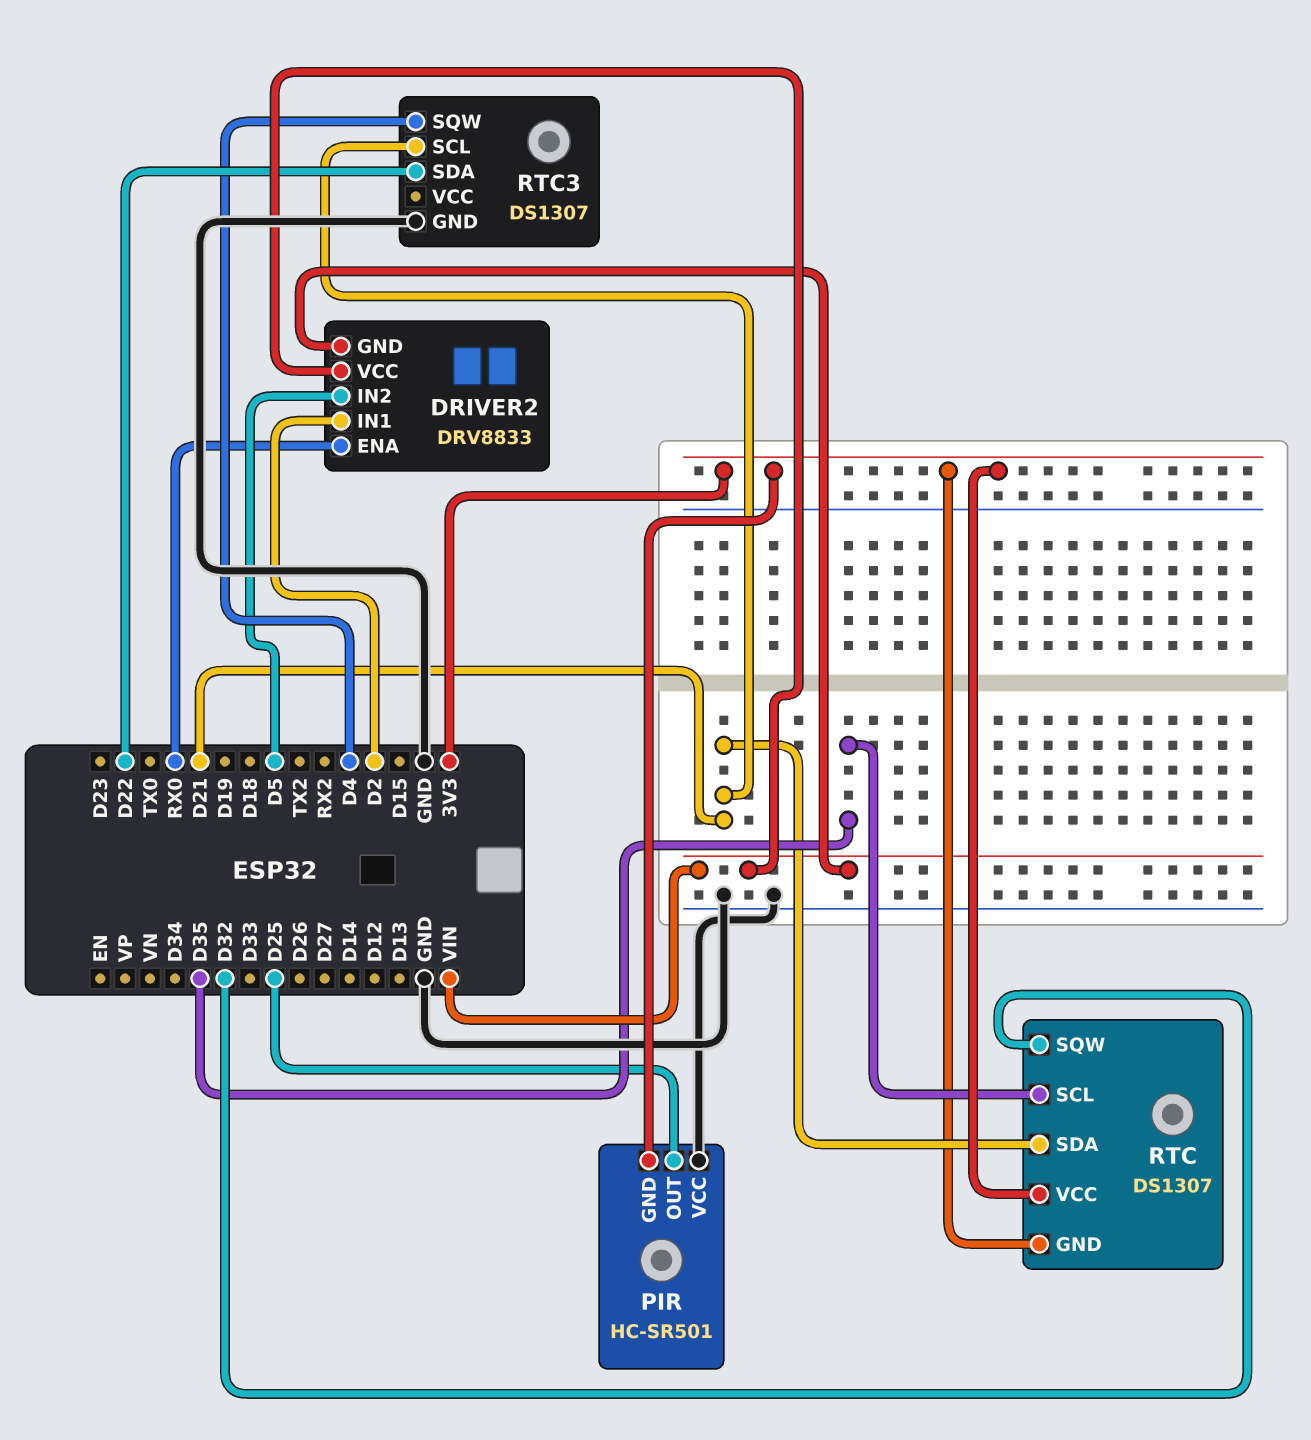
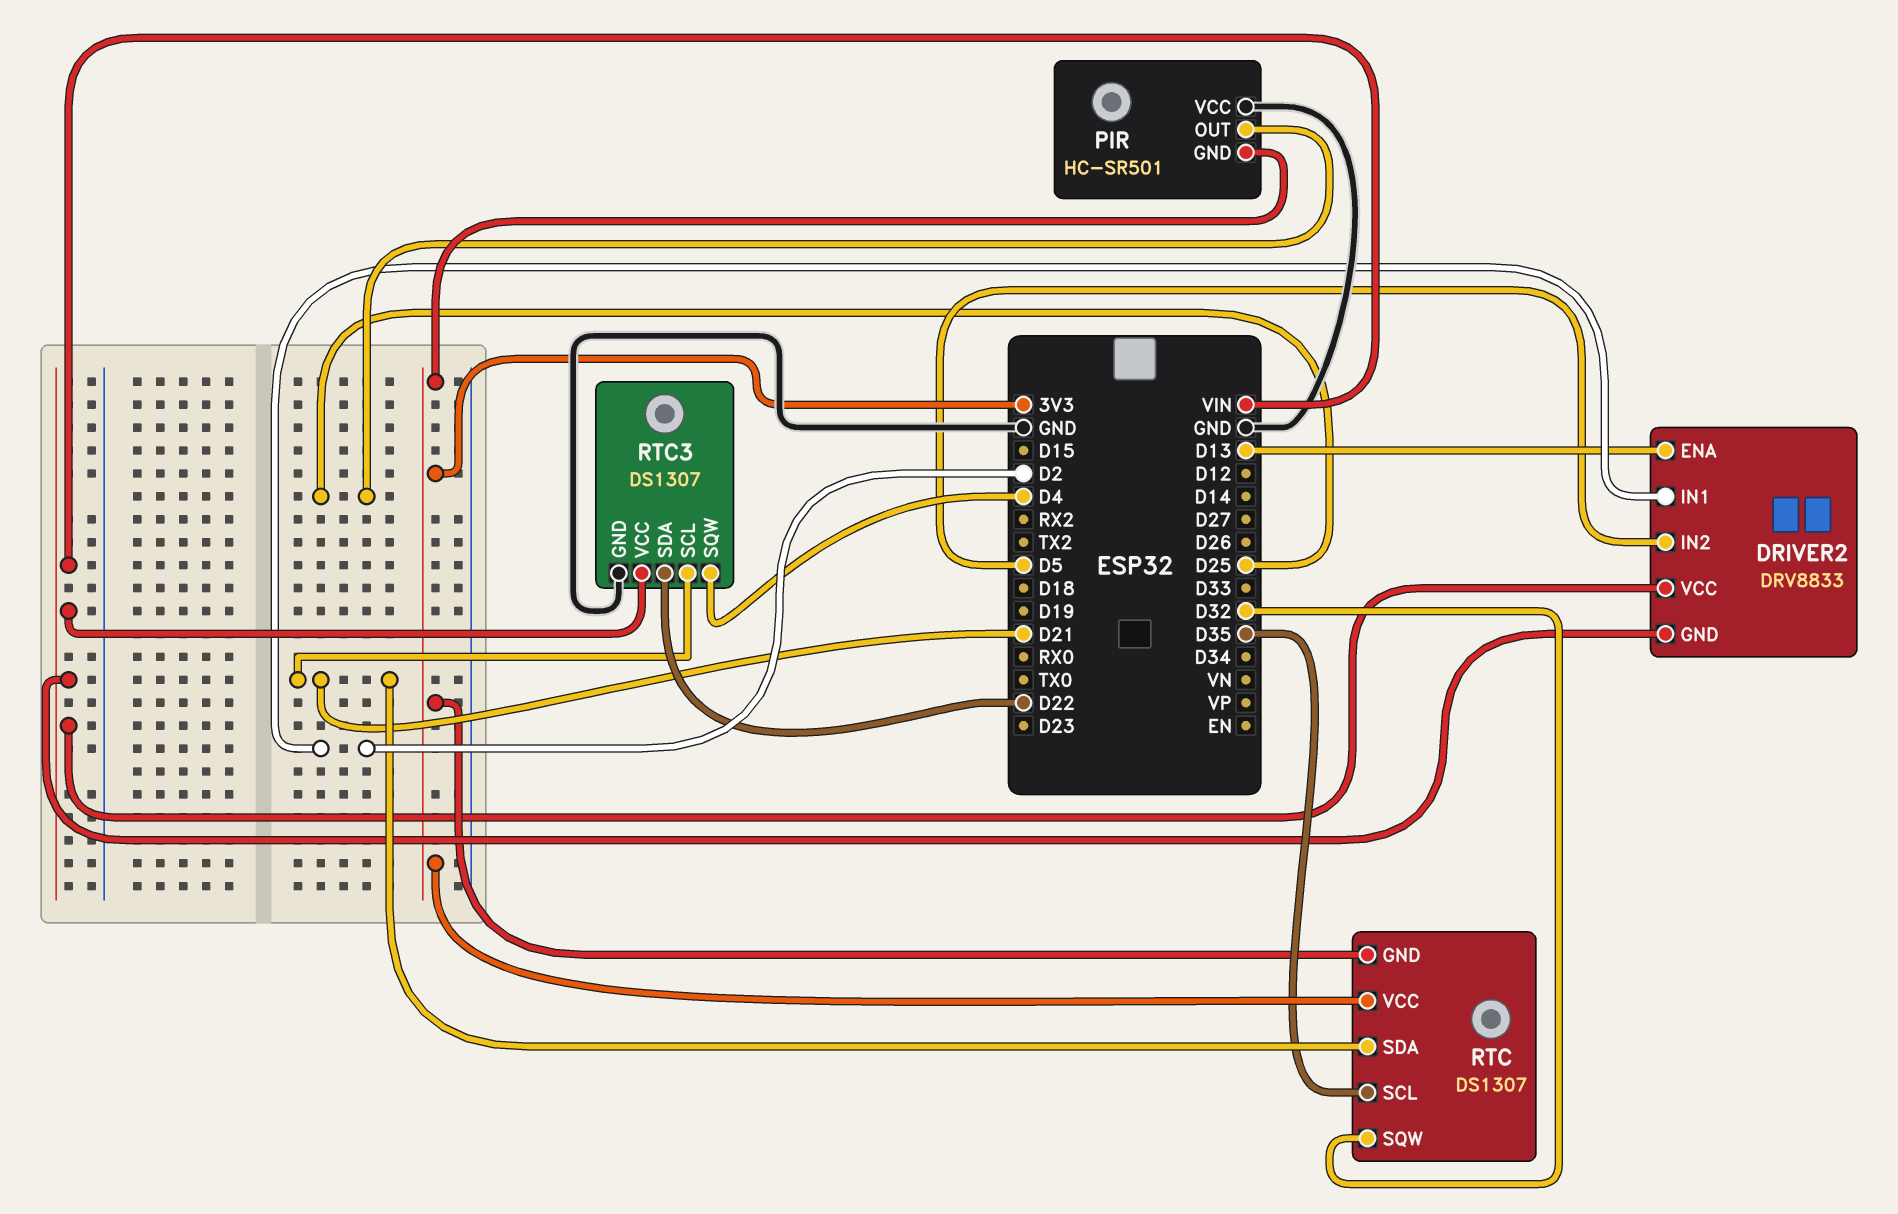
DRIVER2 pin ENA: RX0 -> D13
RTC3 pin VCC: none -> VIN

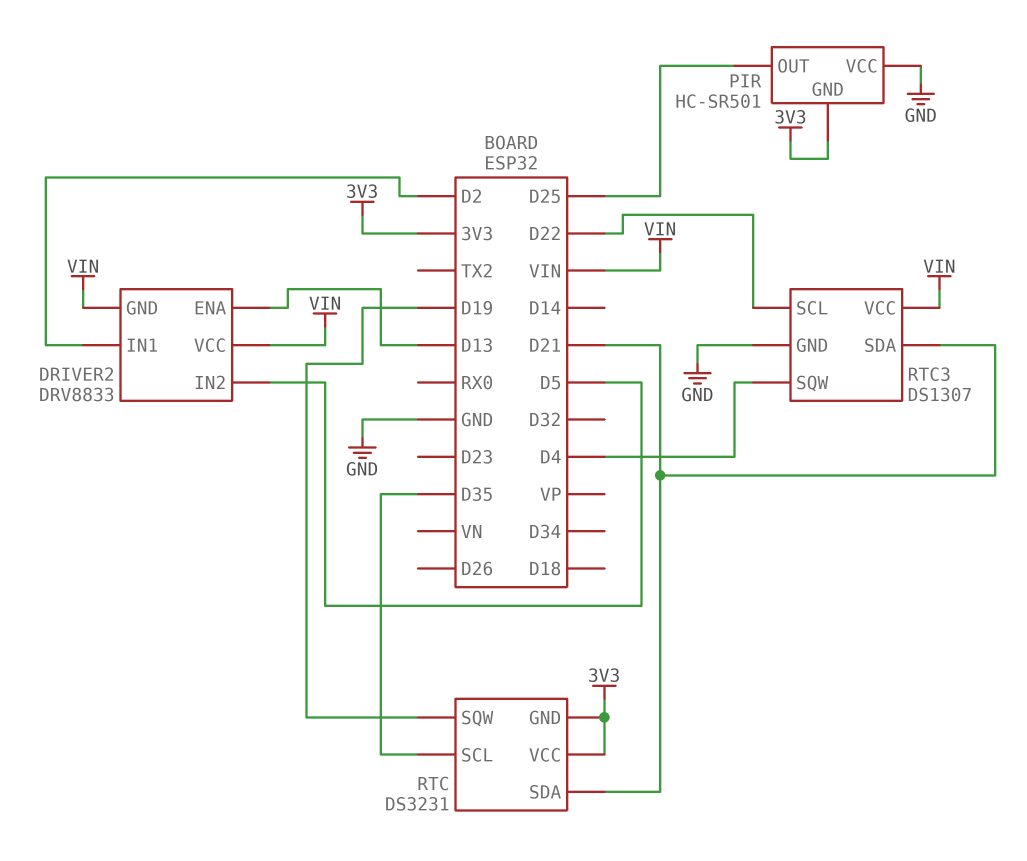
RTC: DS1307 -> DS3231
RTC pin SQW: D32 -> D19
RTC3 pin SCL: D21 -> D22
RTC3 pin SDA: D22 -> D21

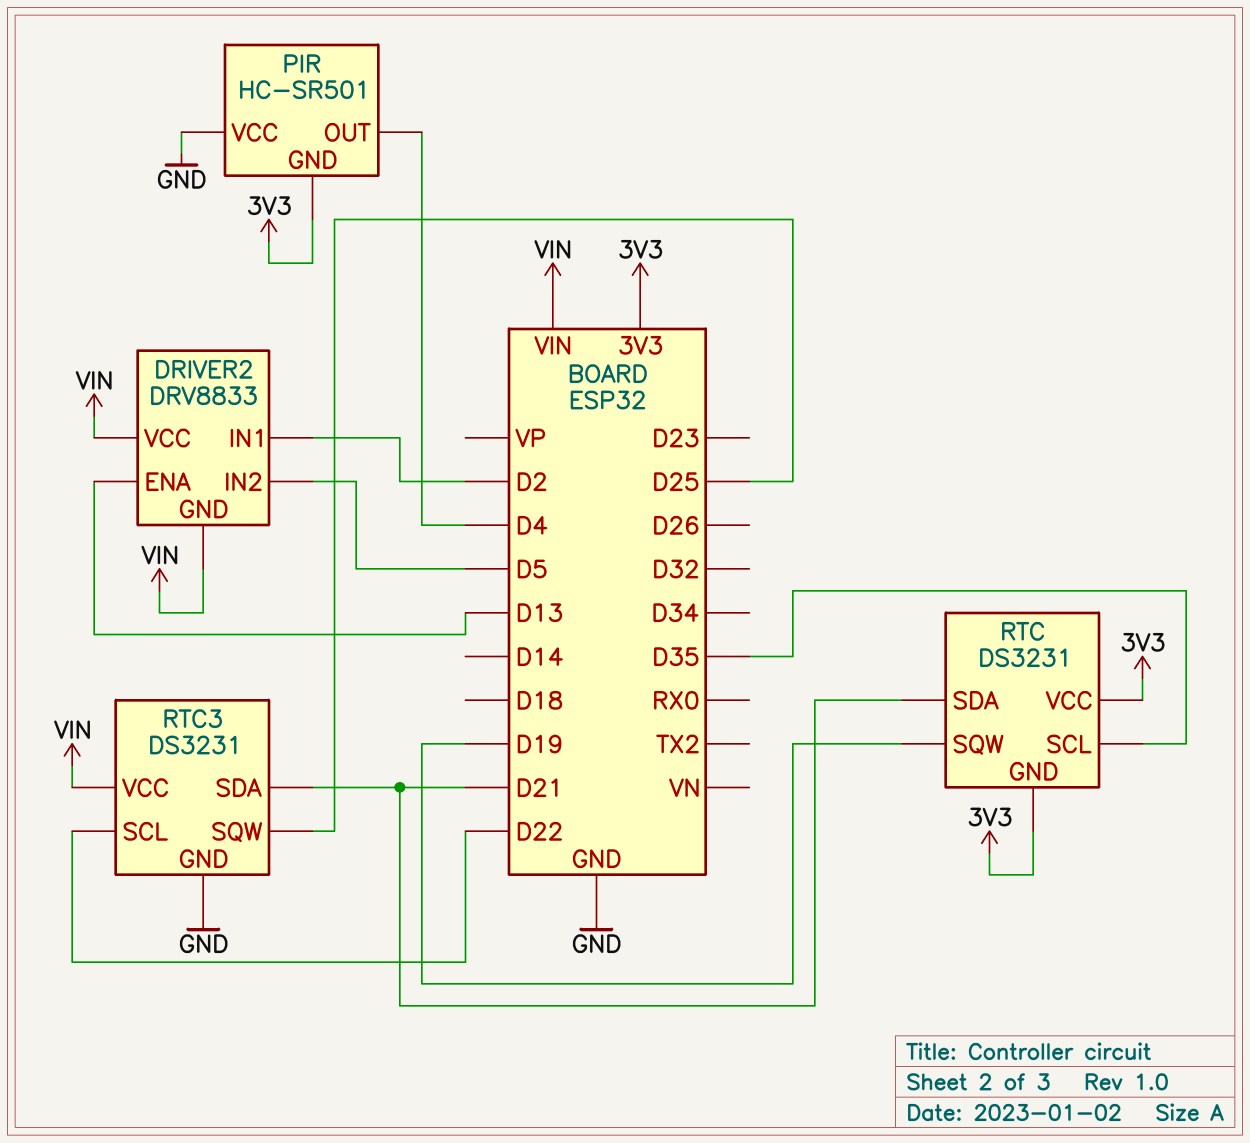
PIR pin OUT: D25 -> D4
RTC3: DS1307 -> DS3231
RTC3 pin SQW: D4 -> D25

